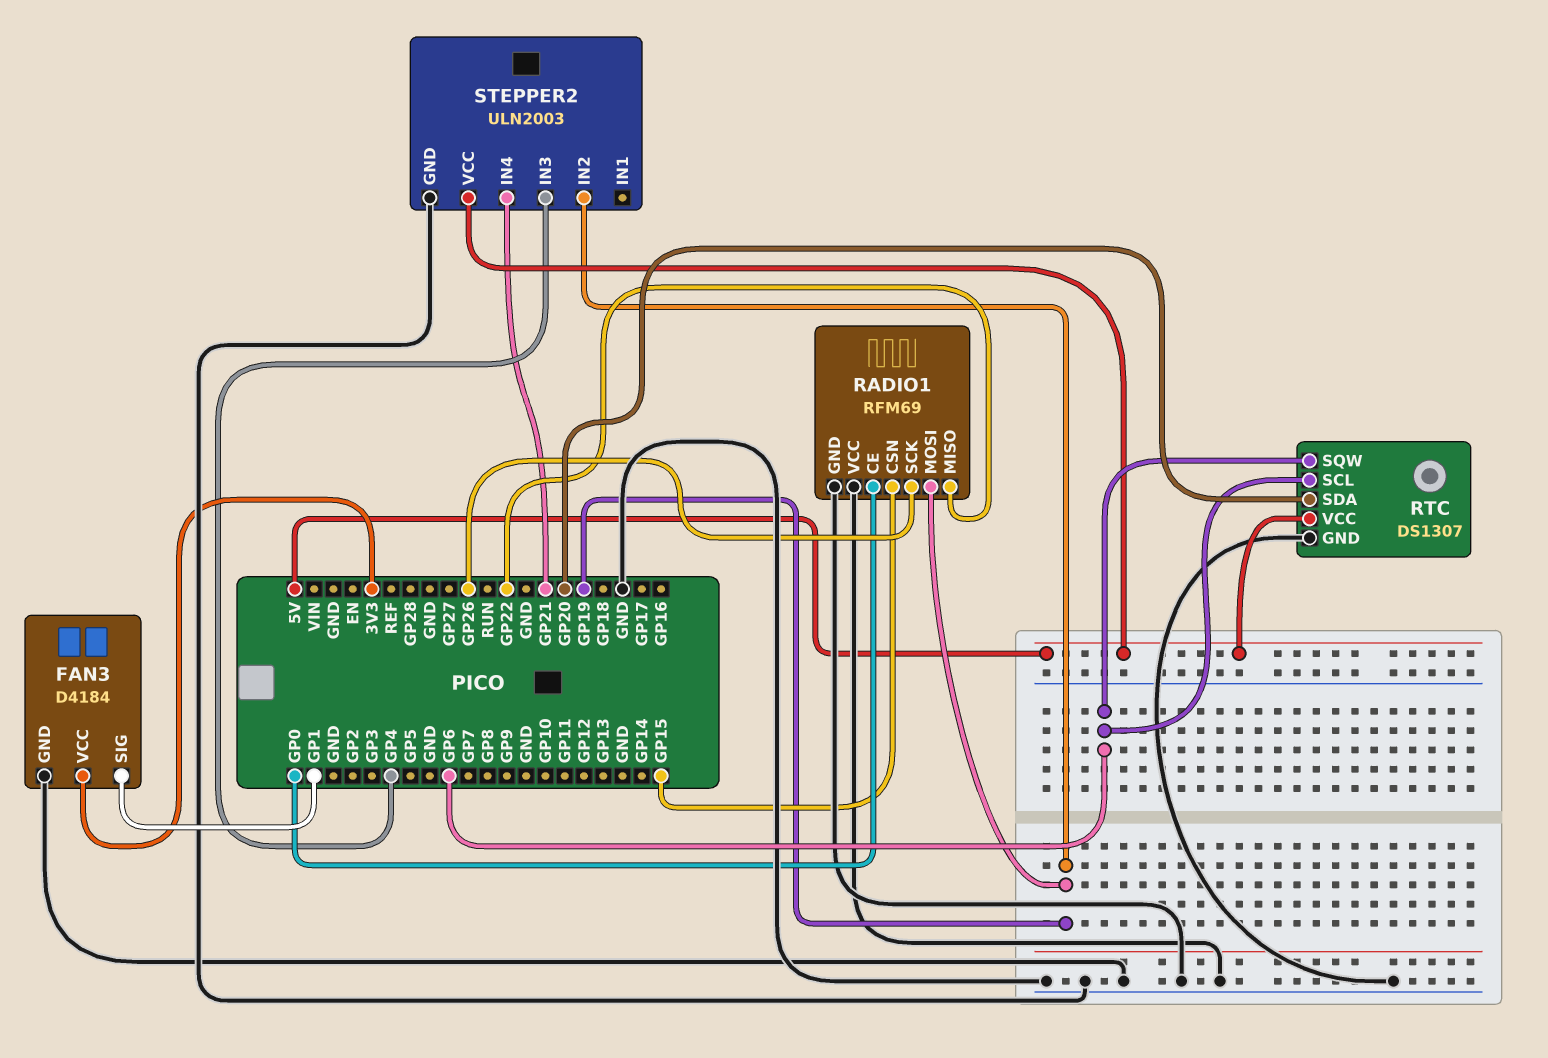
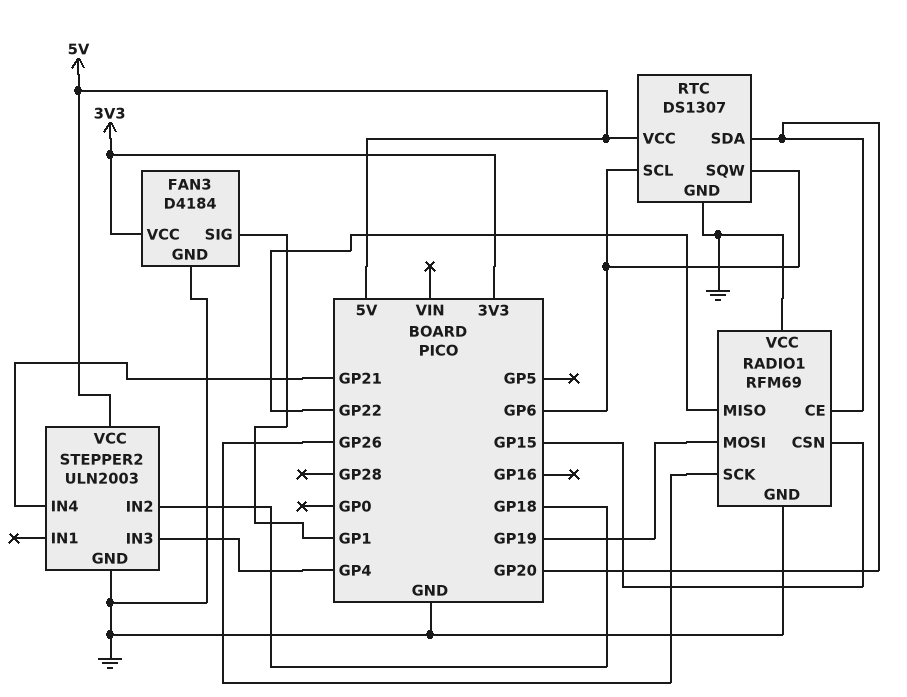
RADIO1 pin CE: GP0 -> GP20
STEPPER2 pin IN2: GP19 -> GP18

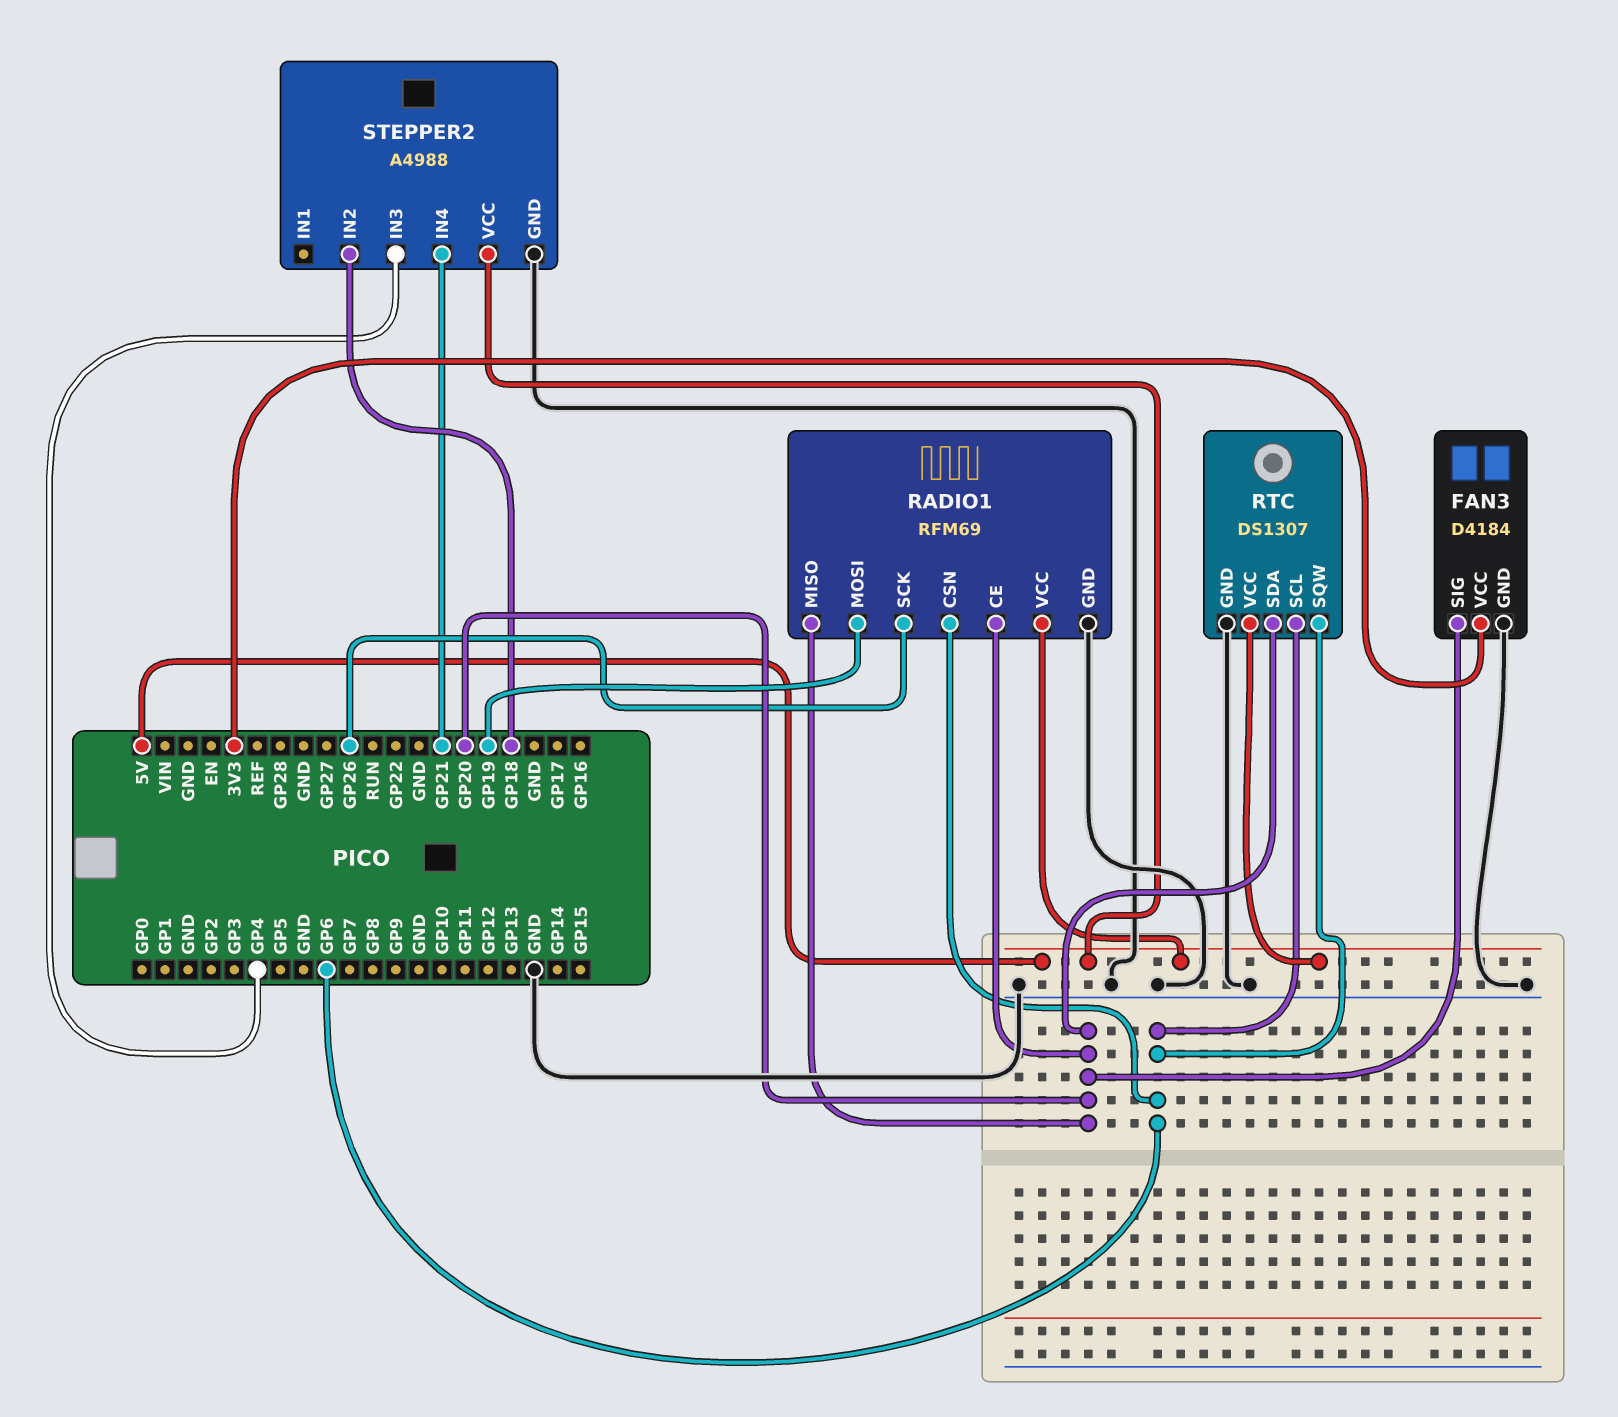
FAN3 pin SIG: GP1 -> GP20
RADIO1 pin CSN: GP15 -> GP6
RADIO1 pin MISO: GP22 -> GP20
RADIO1 pin VCC: GND -> 5V
STEPPER2: ULN2003 -> A4988

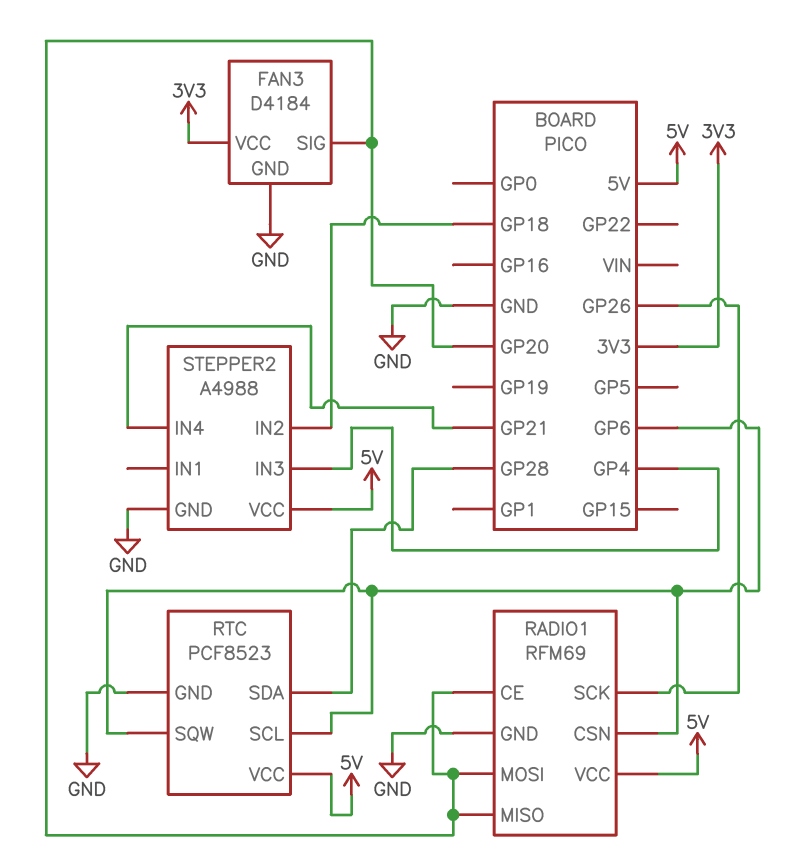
RADIO1 pin MOSI: GP19 -> GP20
RTC: DS1307 -> PCF8523
RTC pin SDA: GP20 -> GP28

